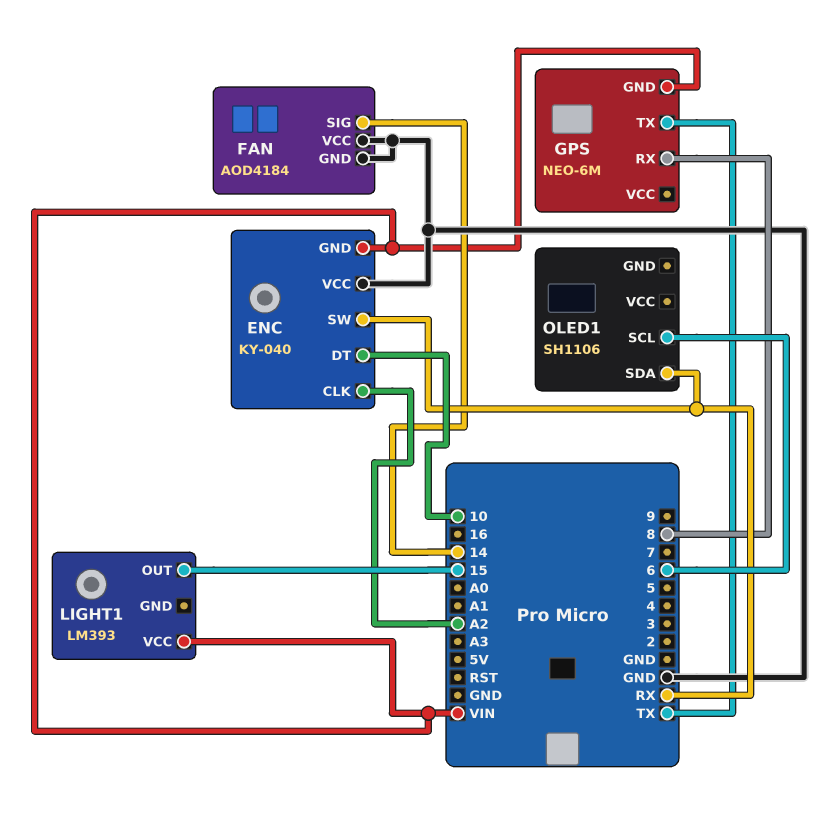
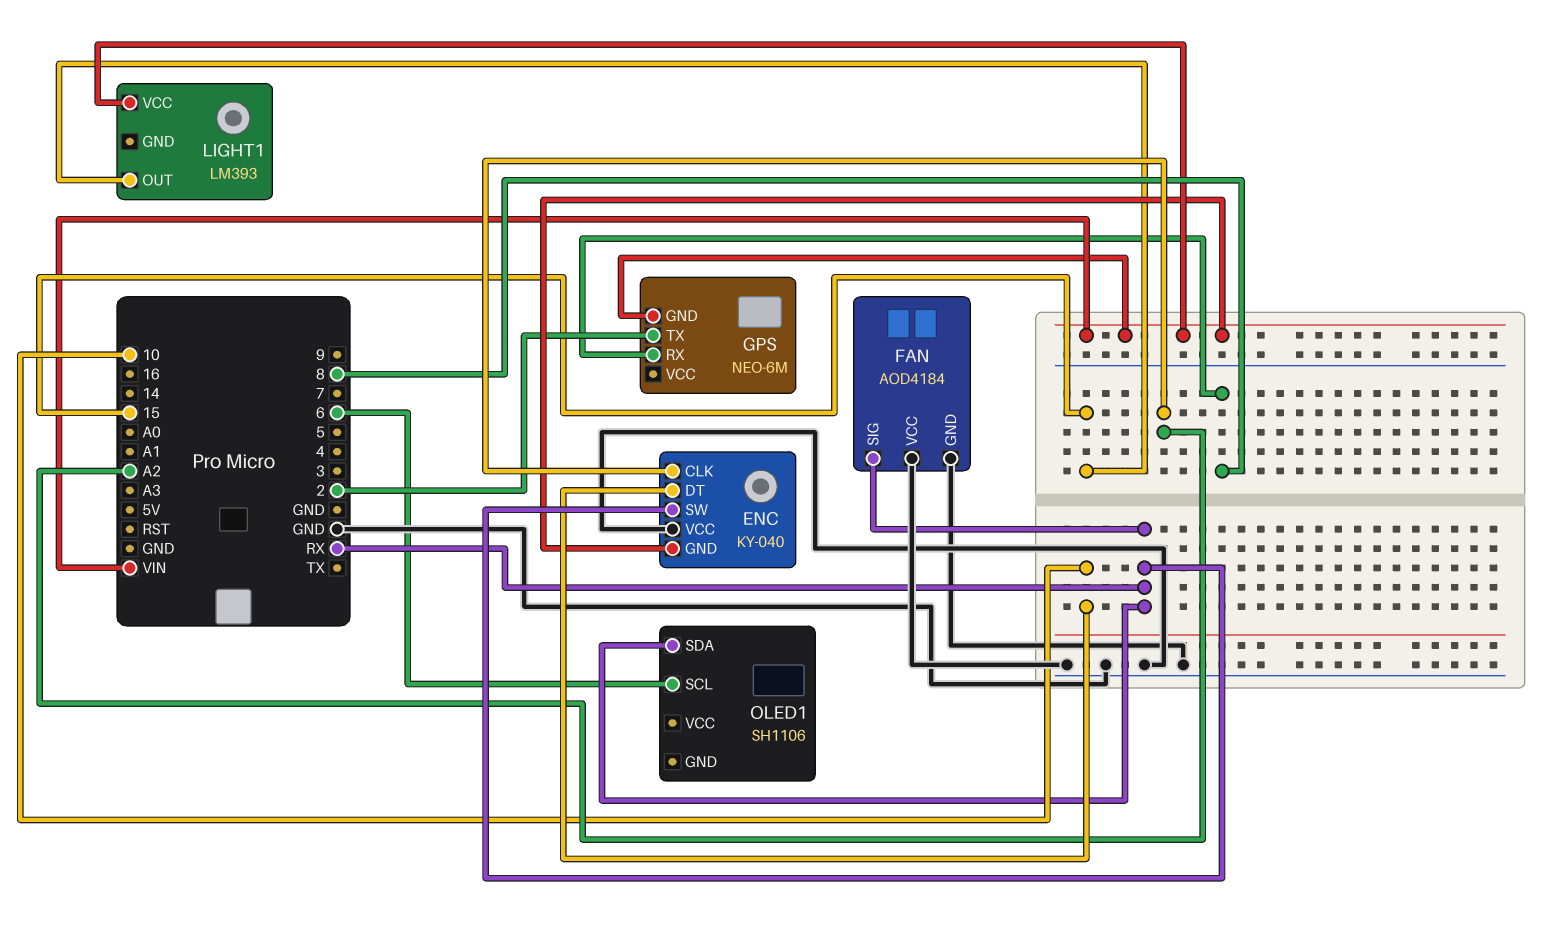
FAN pin SIG: 14 -> RX
GPS pin TX: TX -> 2

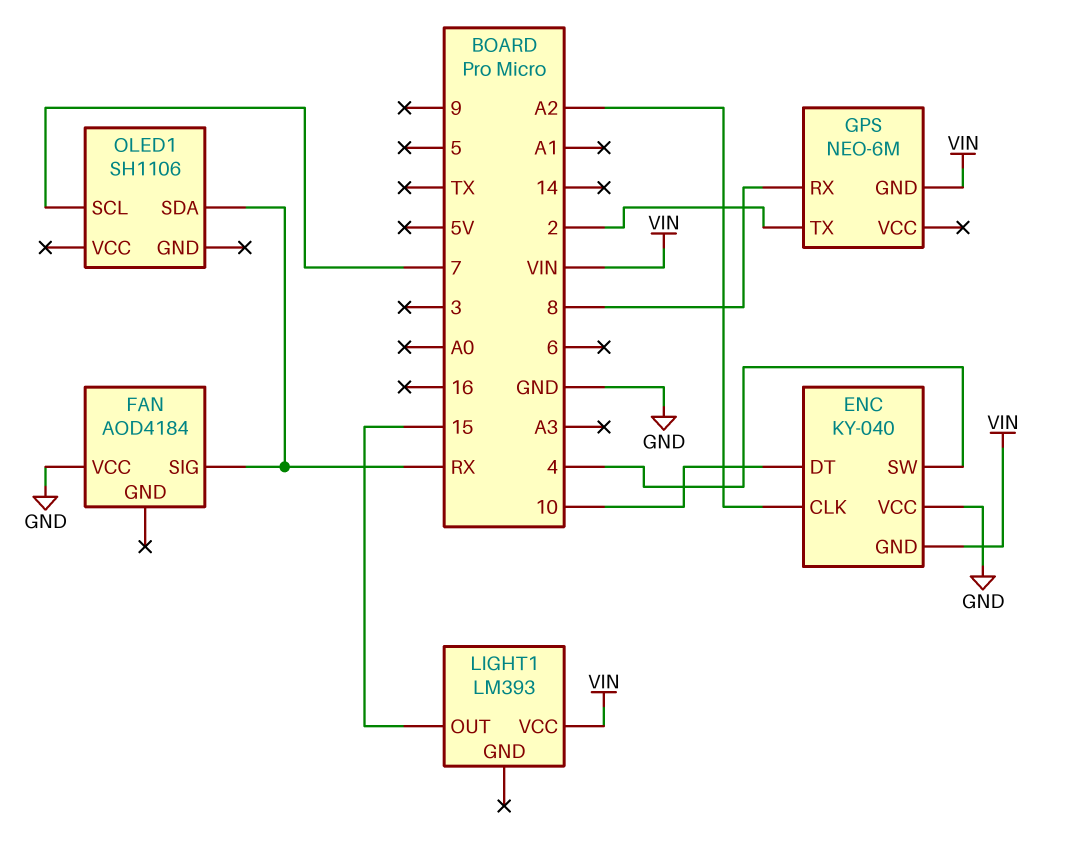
ENC pin SW: RX -> 4
FAN pin GND: GND -> none
OLED1 pin SCL: 6 -> 7

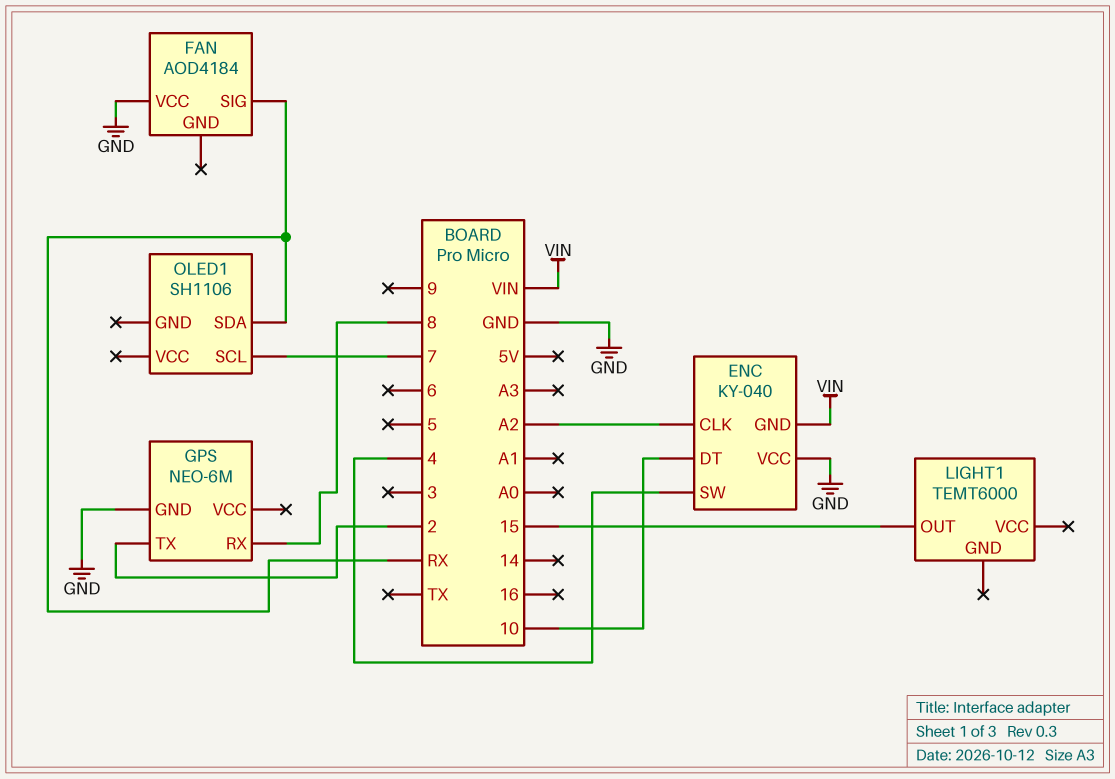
GPS pin GND: VIN -> GND
LIGHT1: LM393 -> TEMT6000
LIGHT1 pin VCC: VIN -> none

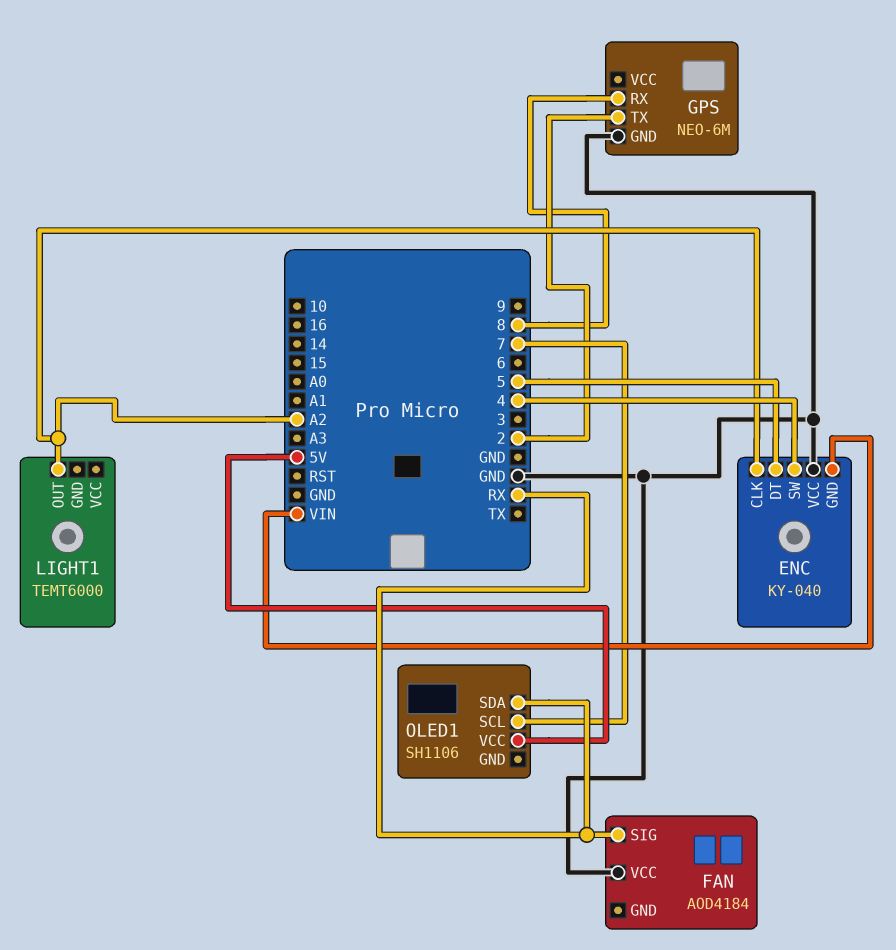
ENC pin DT: 10 -> 5
LIGHT1 pin OUT: 15 -> A2
OLED1 pin VCC: none -> 5V

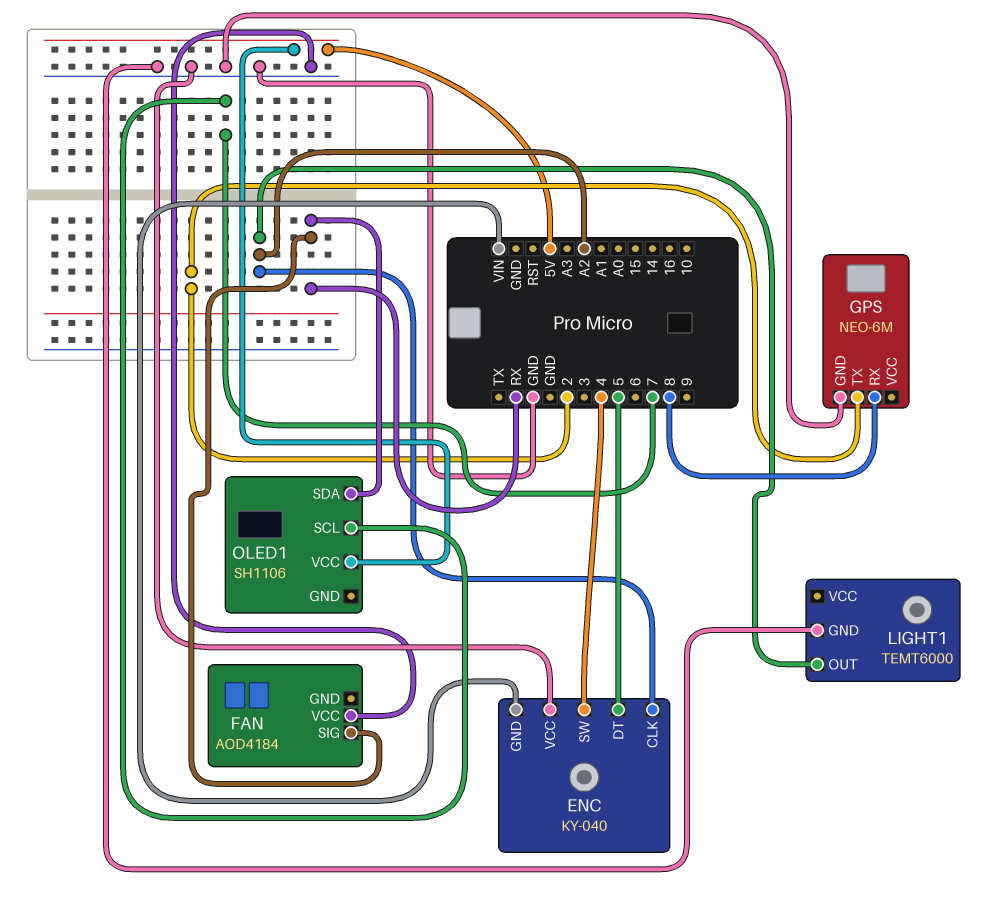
LIGHT1 pin GND: none -> GND

